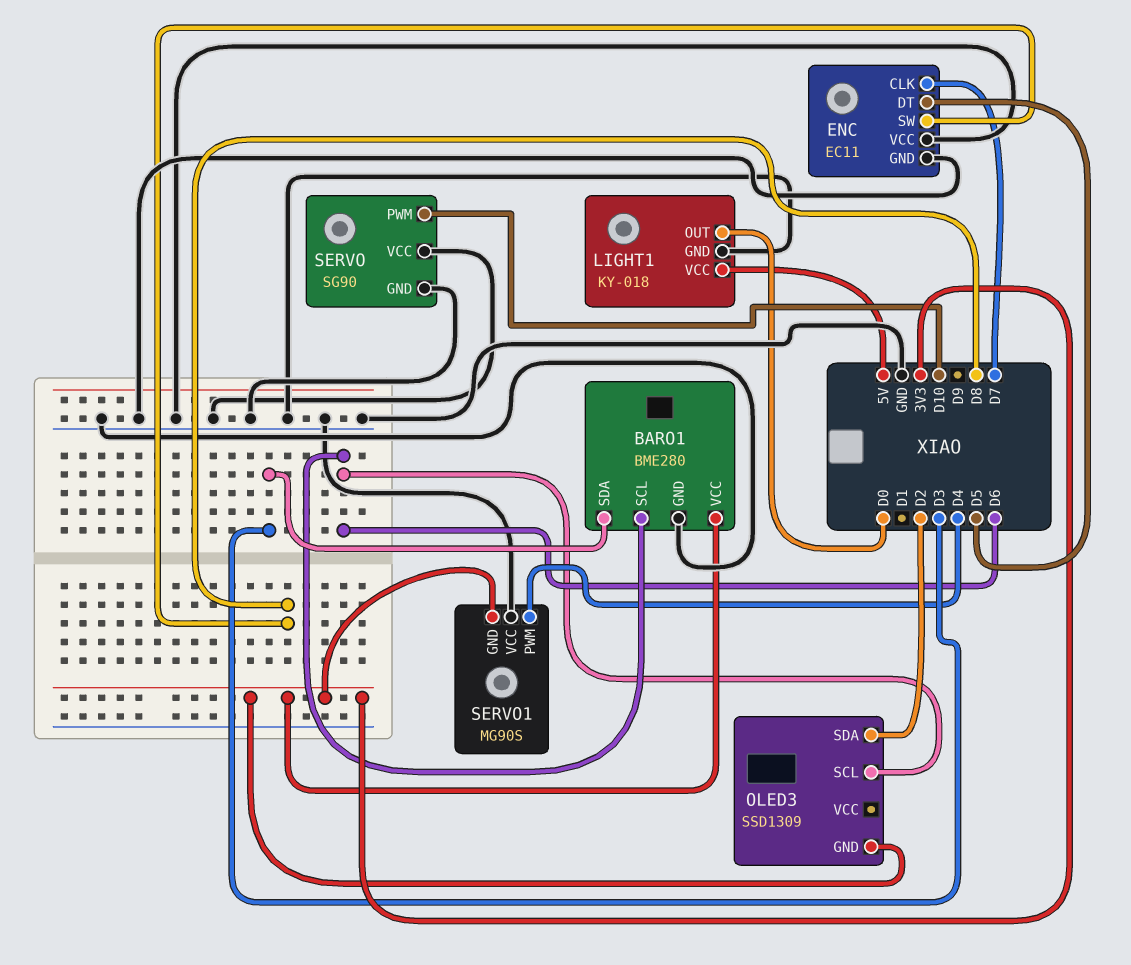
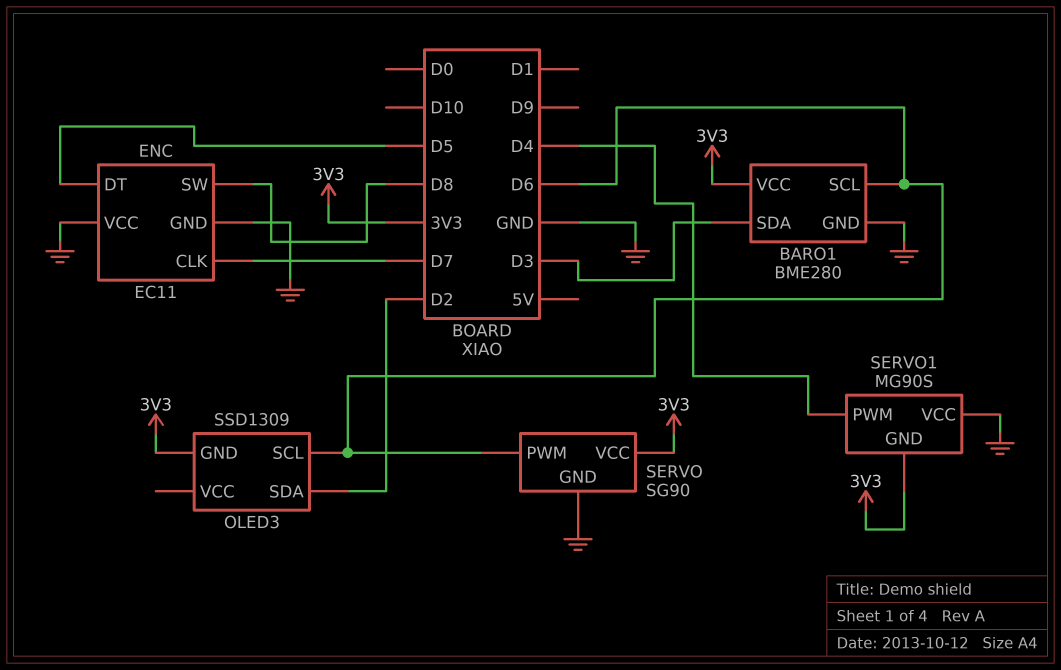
LIGHT1: KY-018 -> none
LIGHT1 pin GND: GND -> none
LIGHT1 pin OUT: D0 -> none
LIGHT1 pin VCC: 5V -> none
SERVO pin PWM: D10 -> D6
SERVO pin VCC: GND -> 3V3

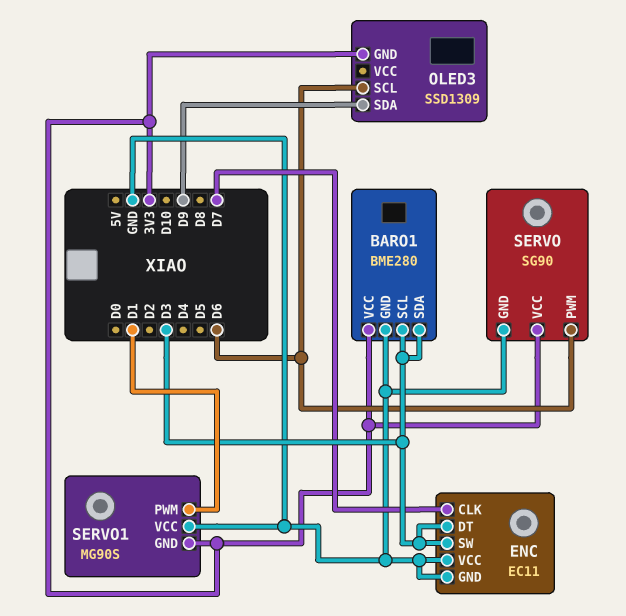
BARO1 pin SCL: D6 -> D3
ENC pin DT: D5 -> D3
ENC pin SW: D8 -> D3
OLED3 pin SDA: D2 -> D9
SERVO1 pin PWM: D4 -> D1

